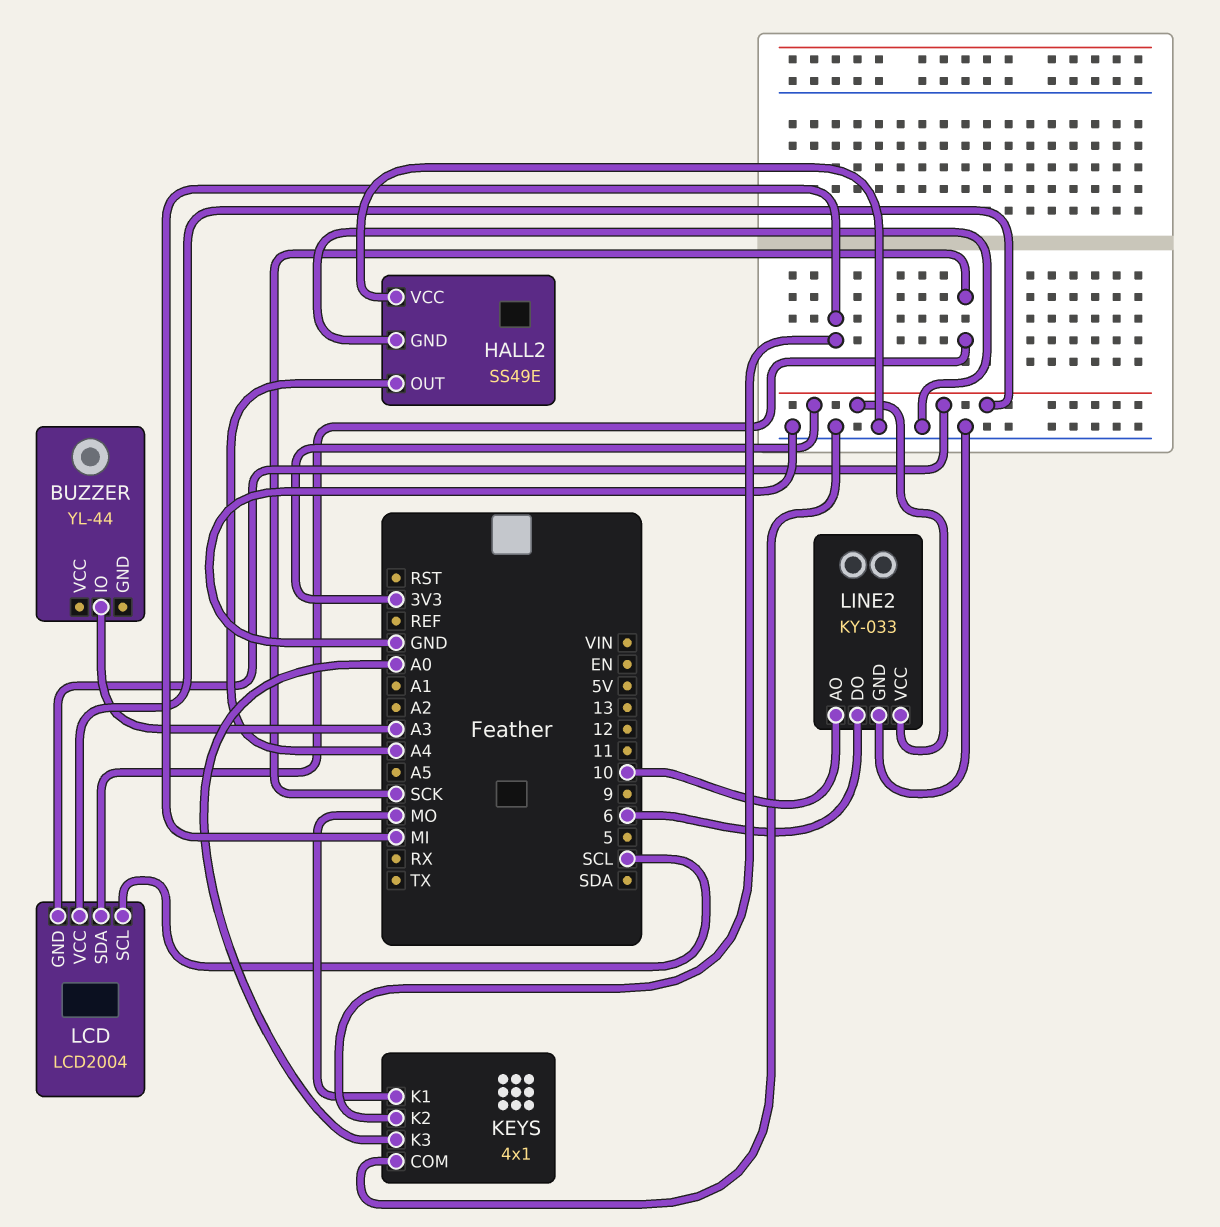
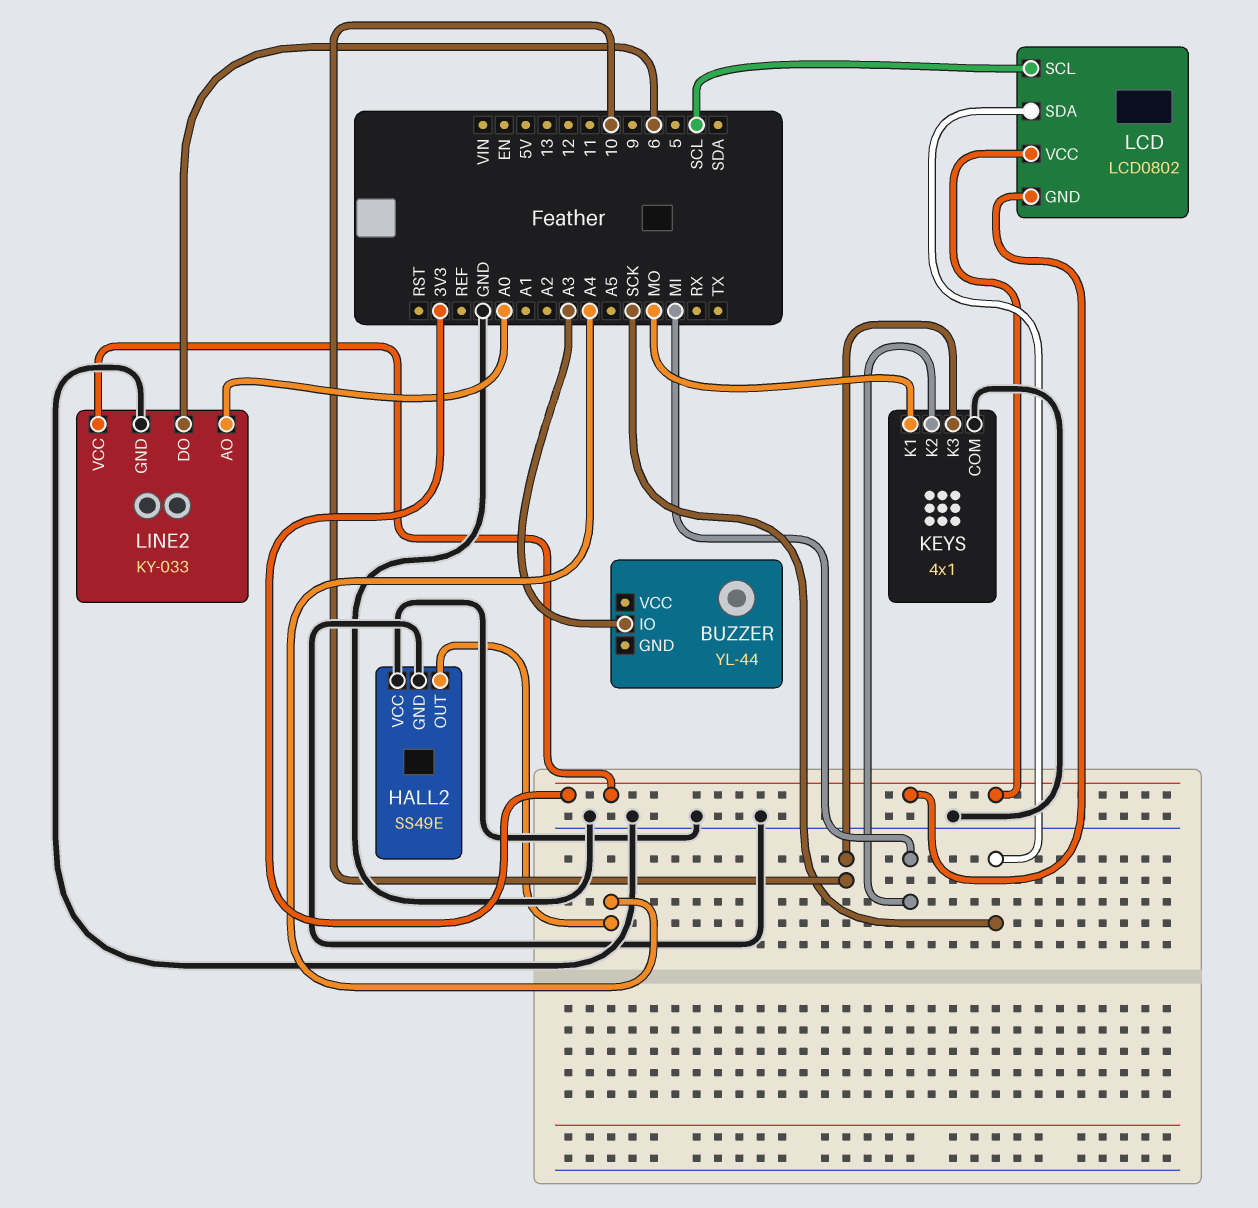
KEYS pin K3: A0 -> 10
LCD: LCD2004 -> LCD0802
LINE2 pin AO: 10 -> A0

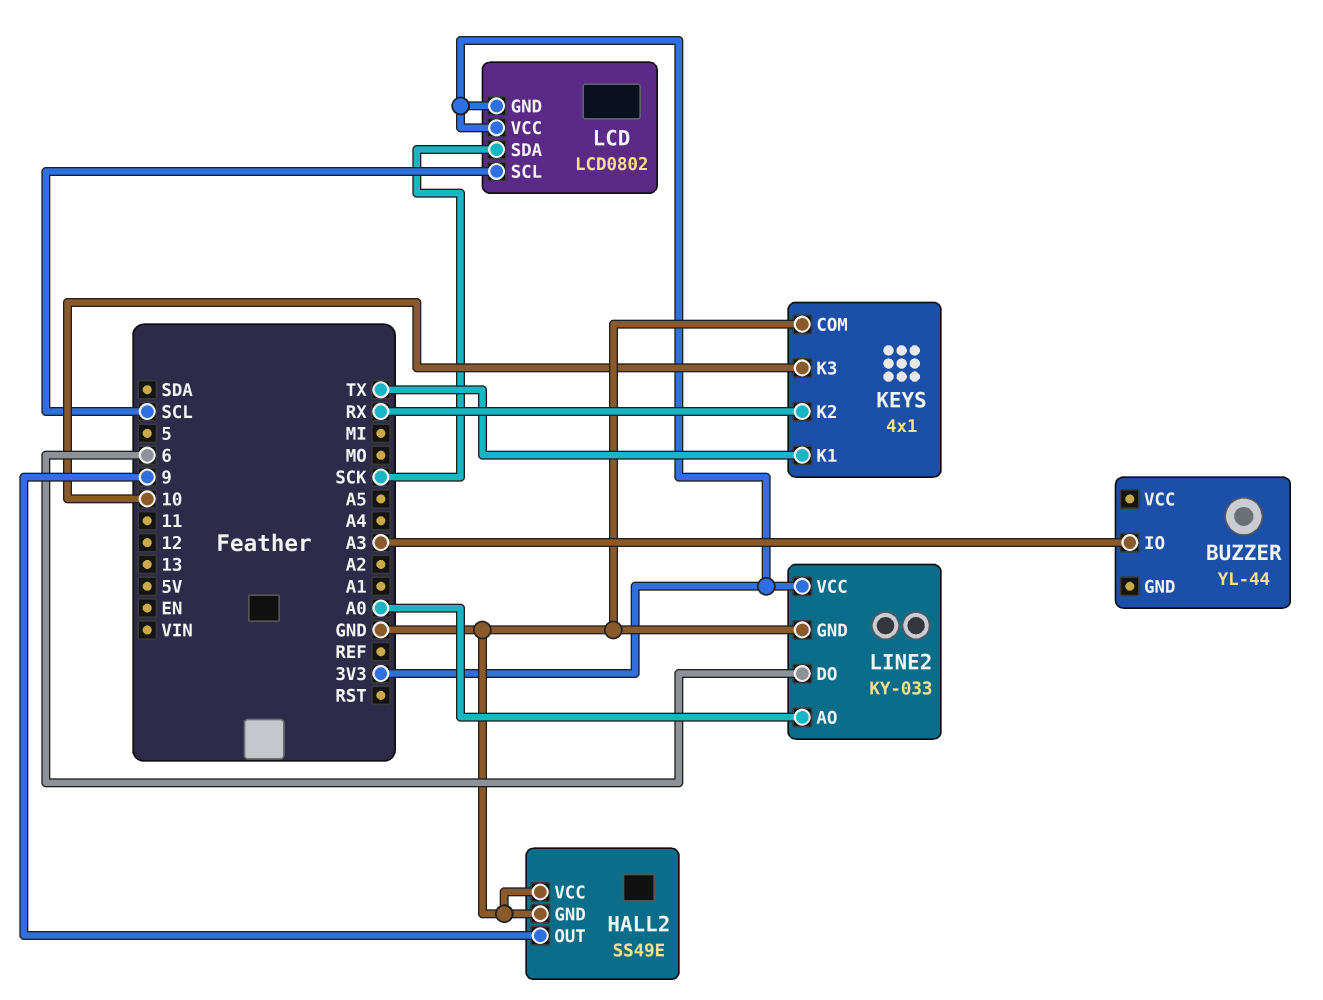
HALL2 pin OUT: A4 -> 9
KEYS pin K1: MO -> TX
KEYS pin K2: MI -> RX

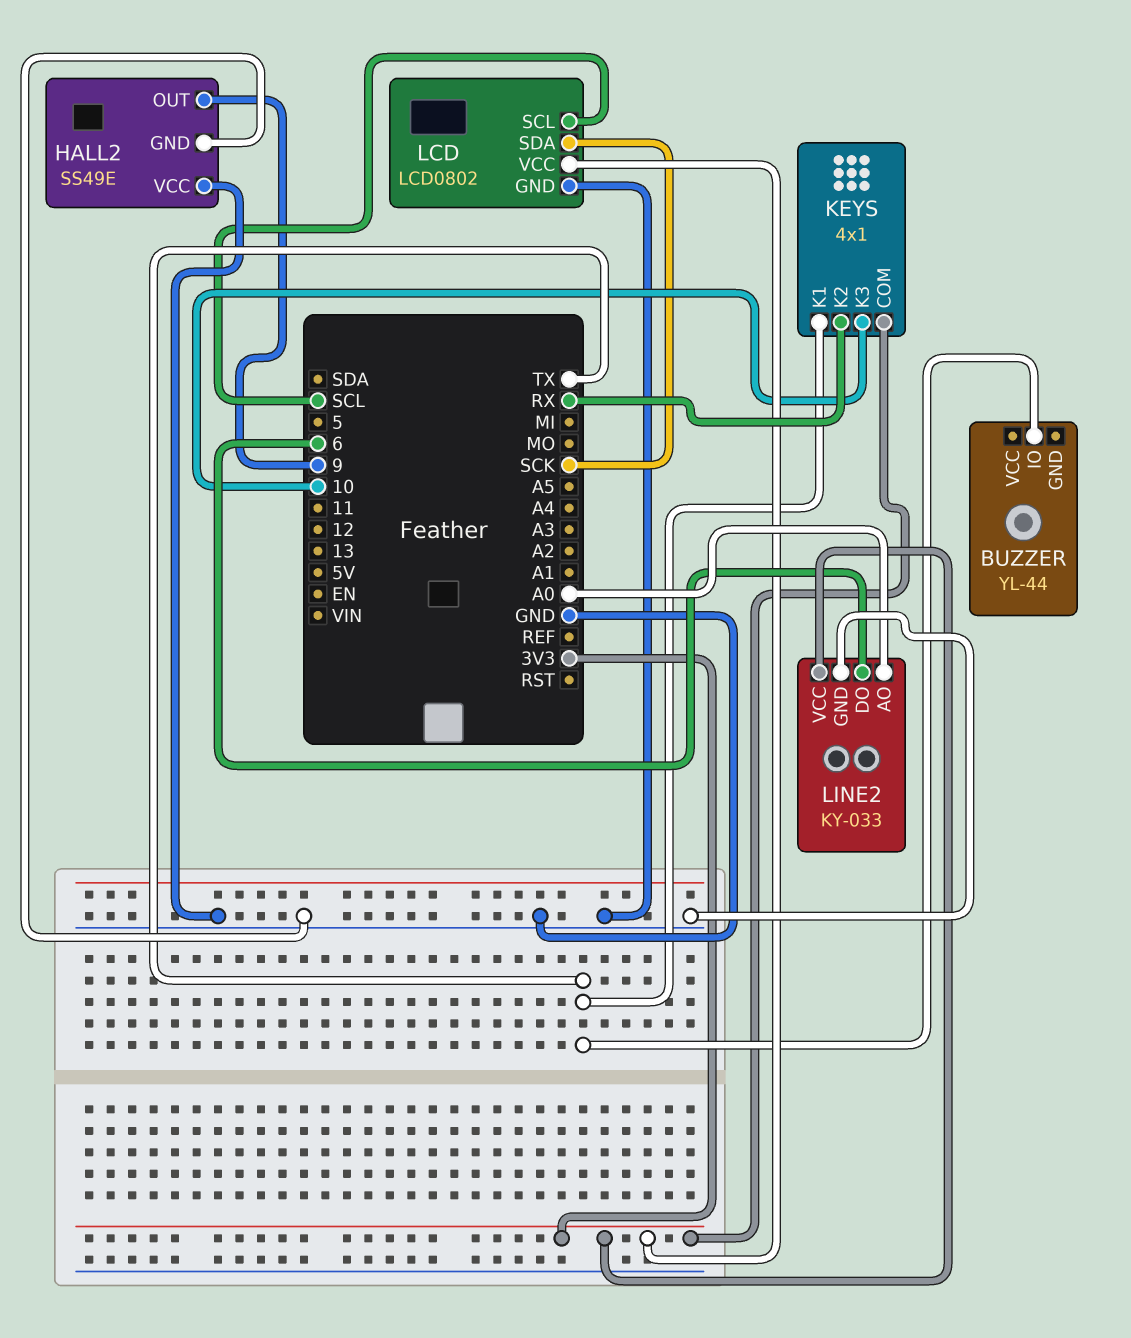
BUZZER pin IO: A3 -> TX
KEYS pin COM: GND -> 3V3
LCD pin GND: 3V3 -> GND

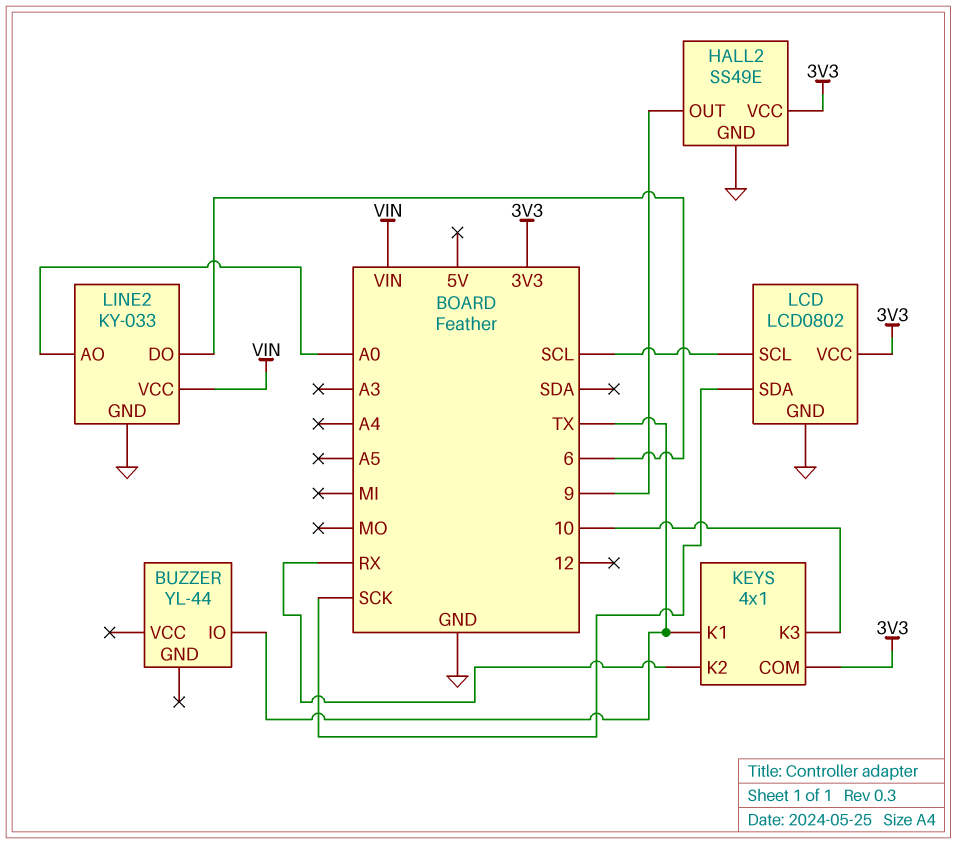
HALL2 pin VCC: GND -> 3V3
LINE2 pin VCC: 3V3 -> VIN

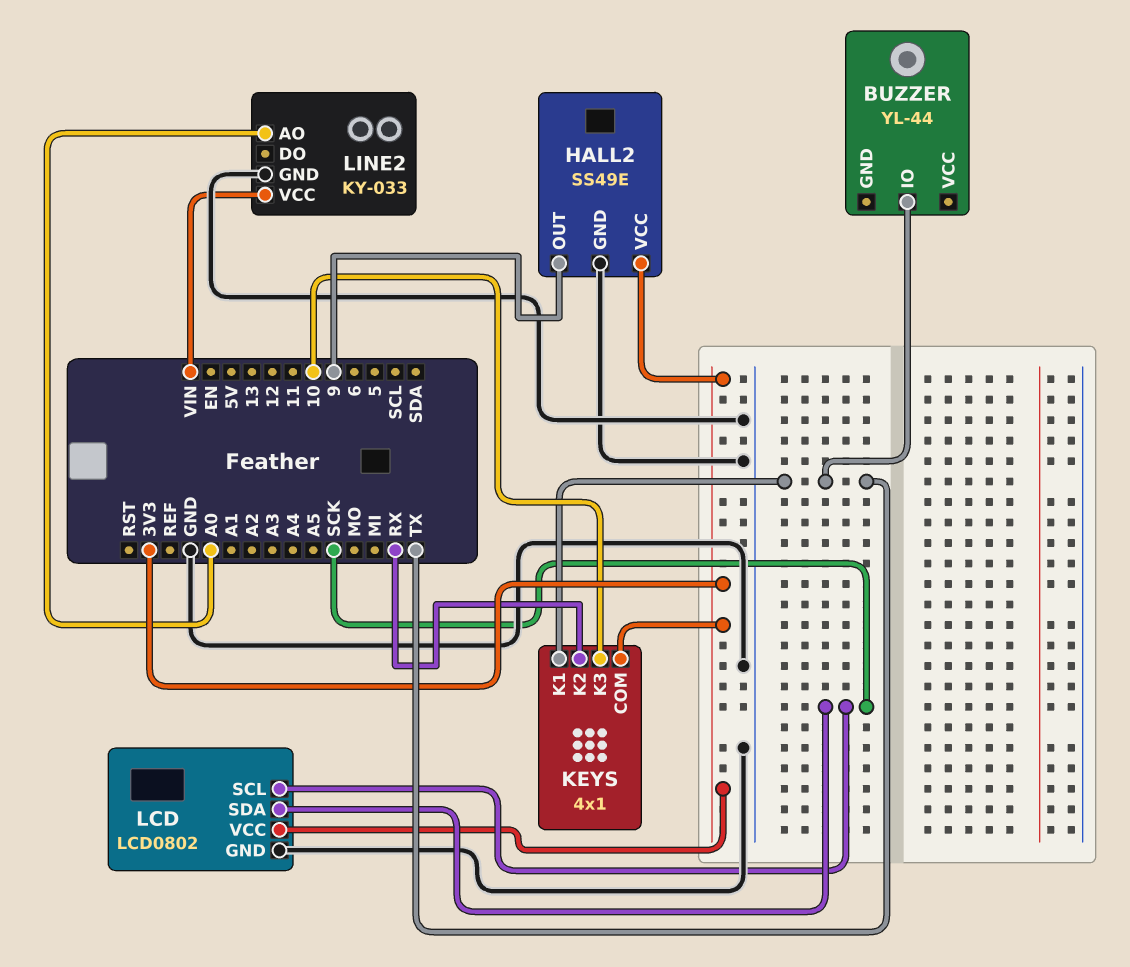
LCD pin SCL: SCL -> SCK
LINE2 pin DO: 6 -> none

